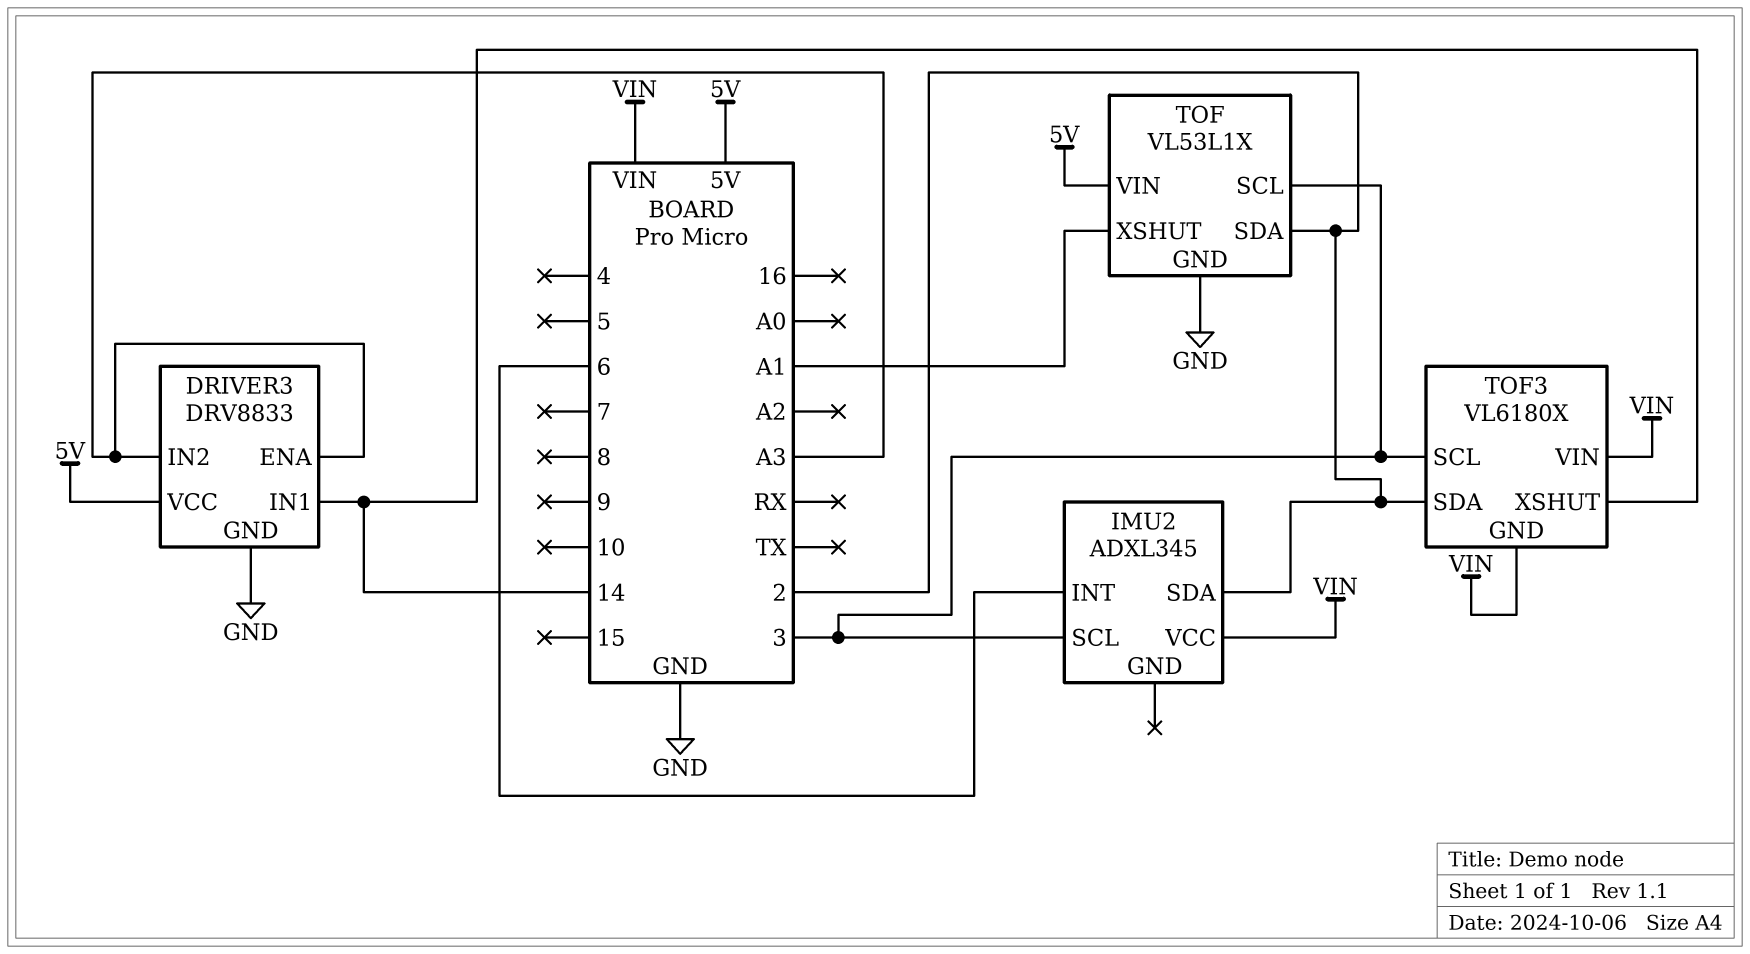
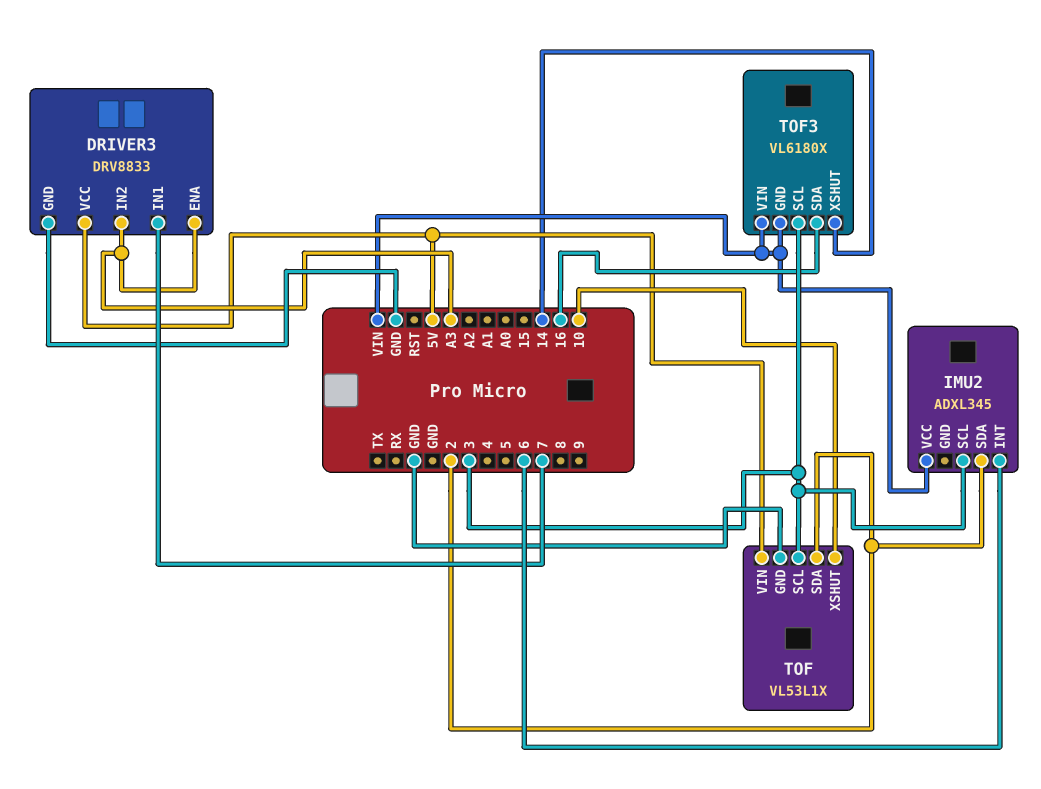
DRIVER3 pin IN1: 14 -> 7
TOF pin XSHUT: A1 -> 10
TOF3 pin SDA: 2 -> 16

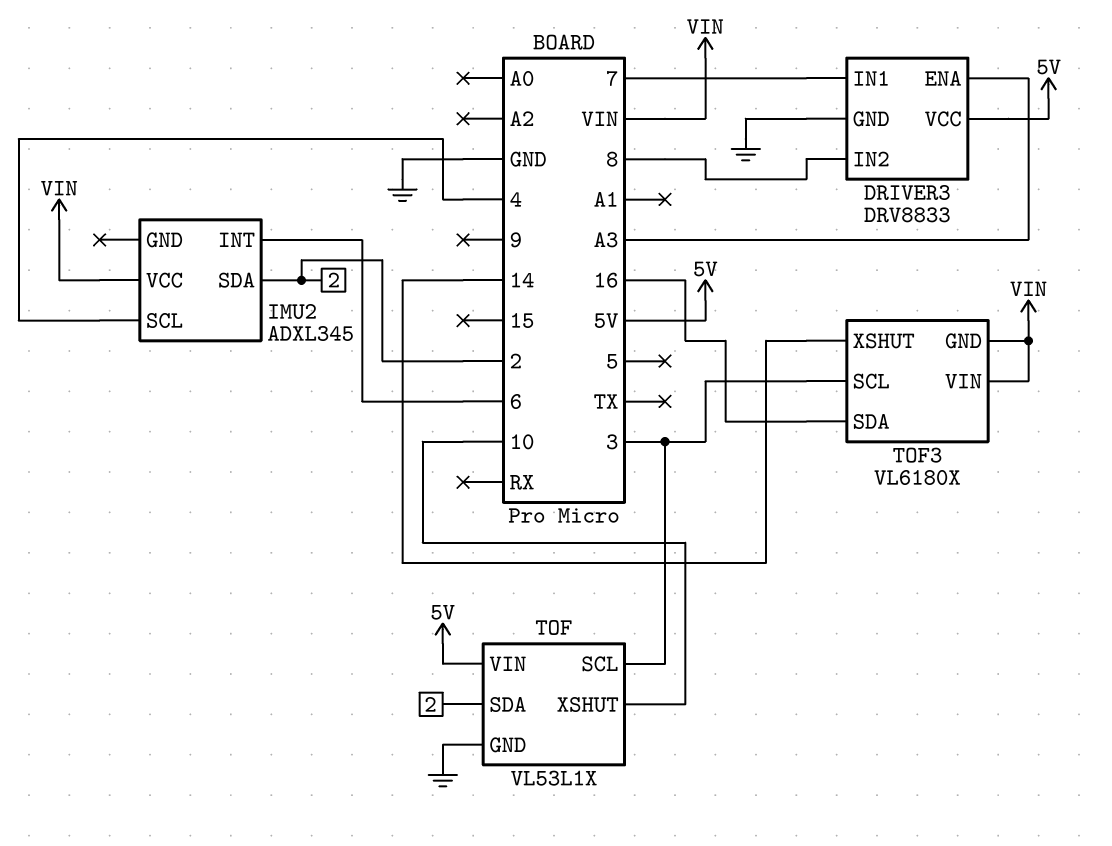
DRIVER3 pin IN2: A3 -> 8
IMU2 pin SCL: 3 -> 4

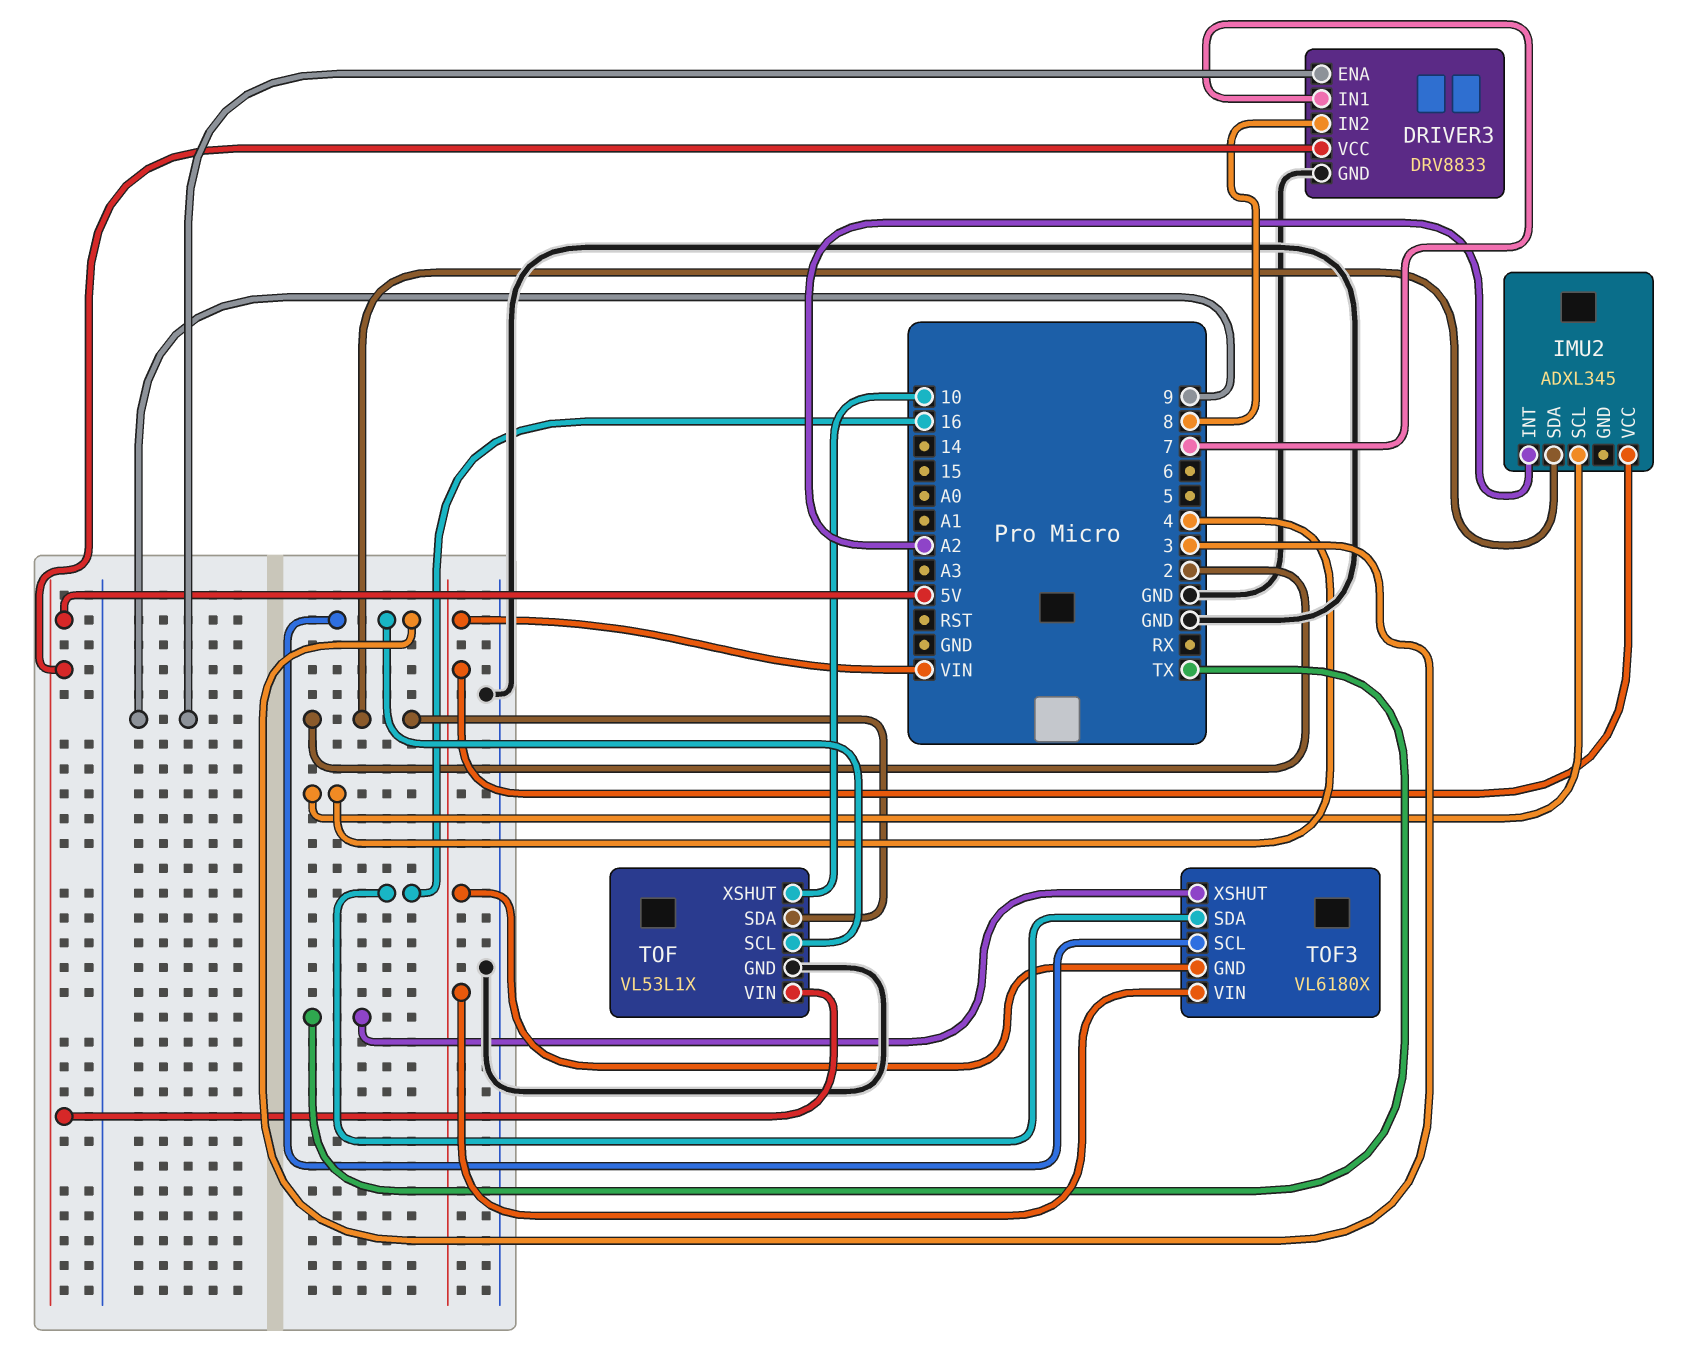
DRIVER3 pin ENA: A3 -> 9
IMU2 pin INT: 6 -> A2
TOF3 pin XSHUT: 14 -> TX

